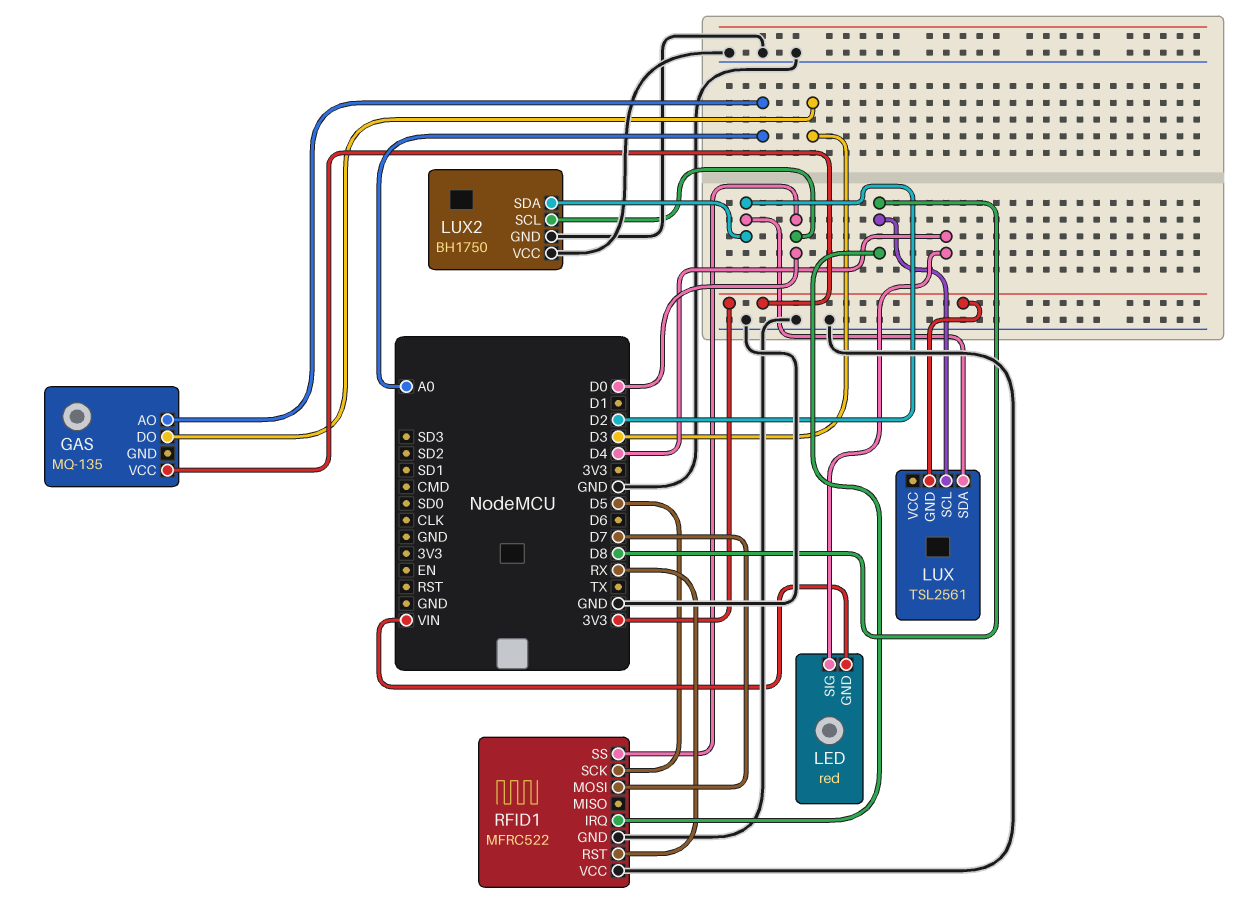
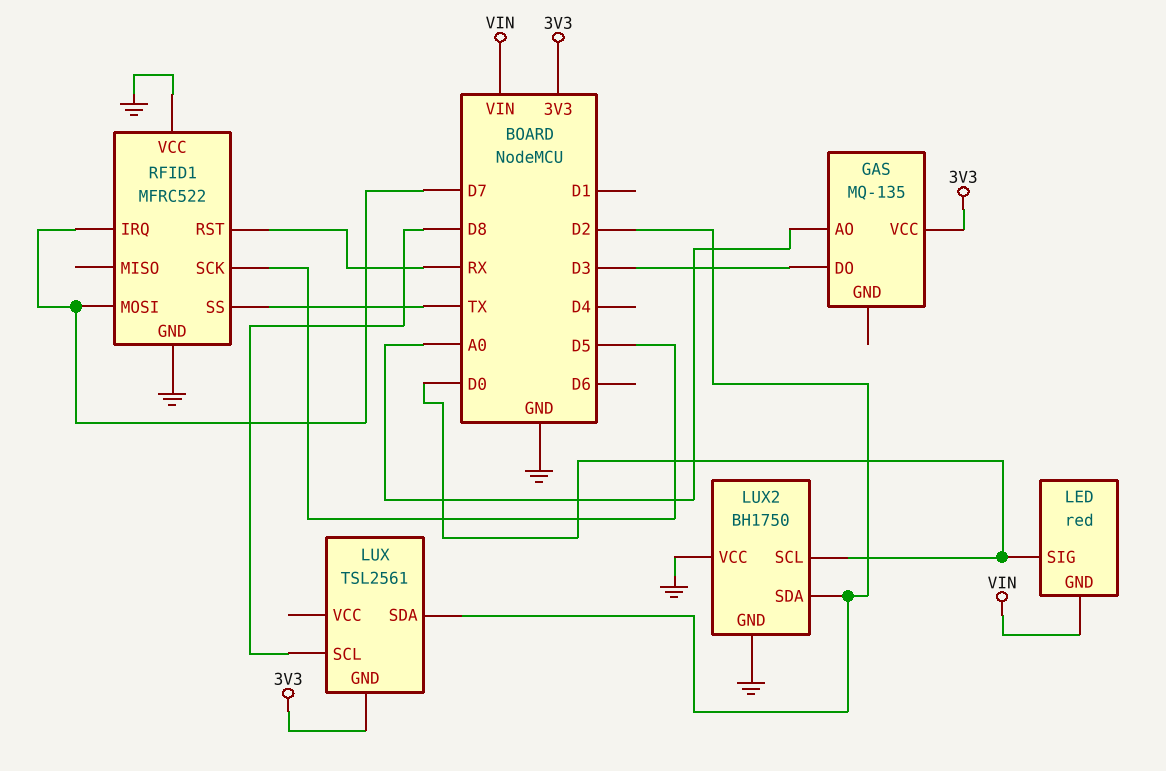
LED pin SIG: D4 -> D0
RFID1 pin IRQ: D8 -> D7
RFID1 pin SS: D0 -> TX

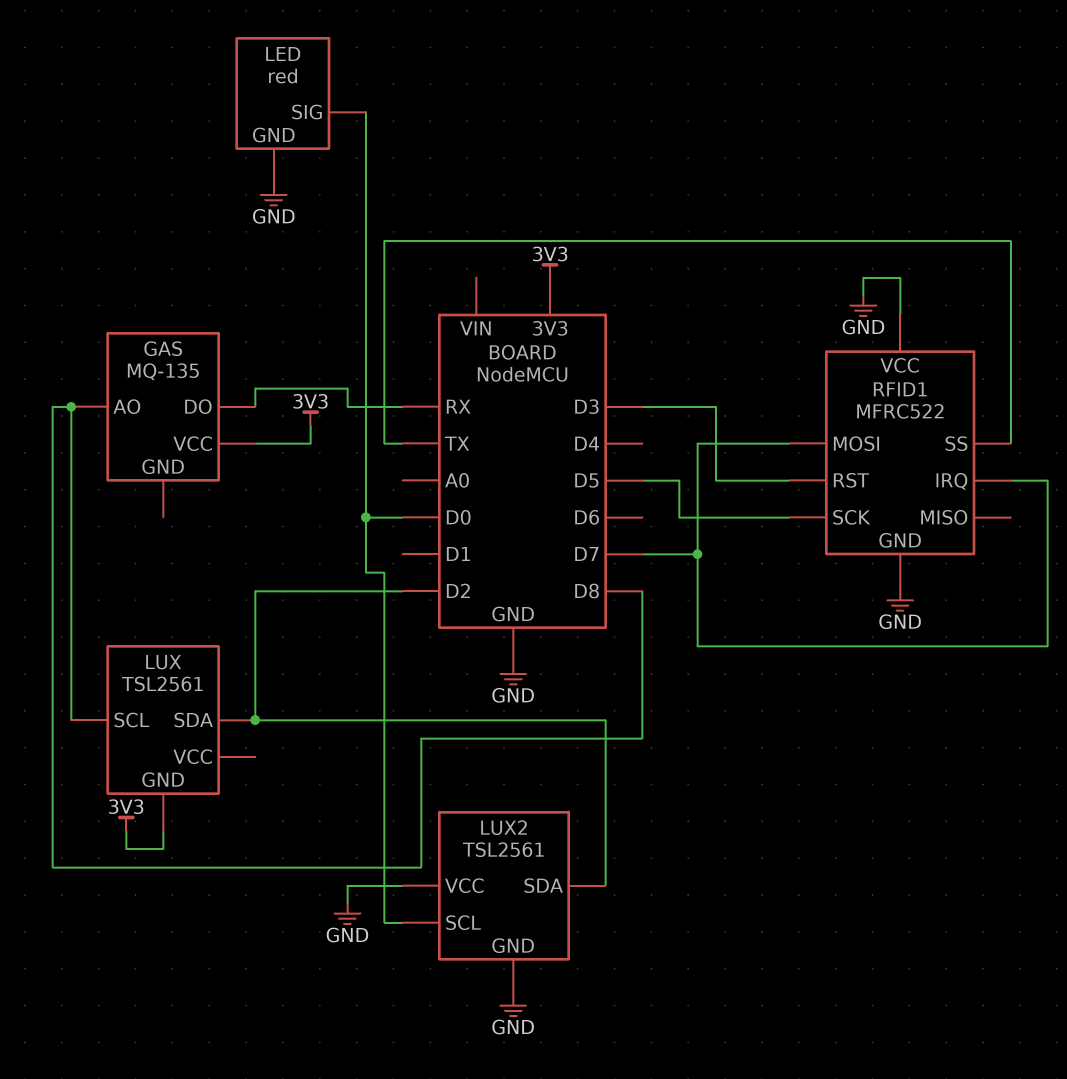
GAS pin AO: A0 -> D8
GAS pin DO: D3 -> RX
LED pin GND: VIN -> GND
LUX2: BH1750 -> TSL2561
RFID1 pin RST: RX -> D3

